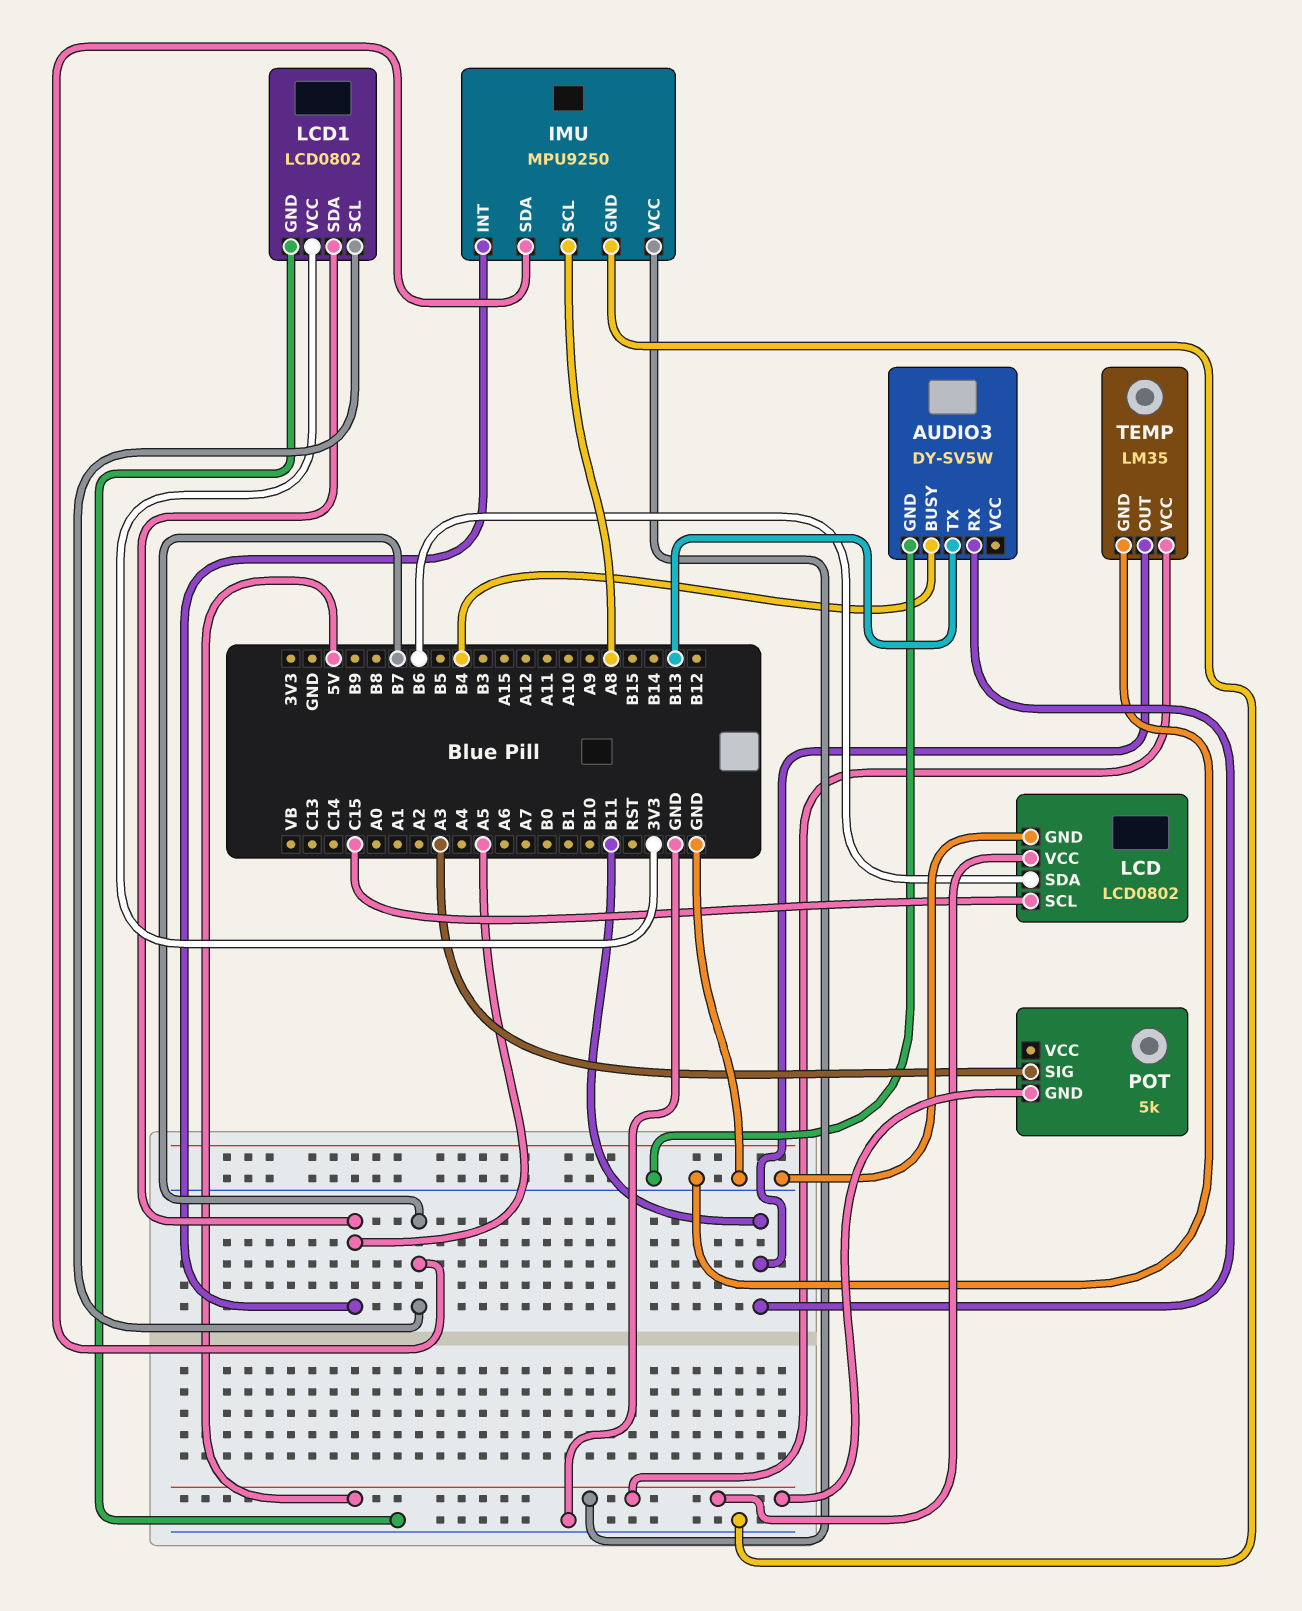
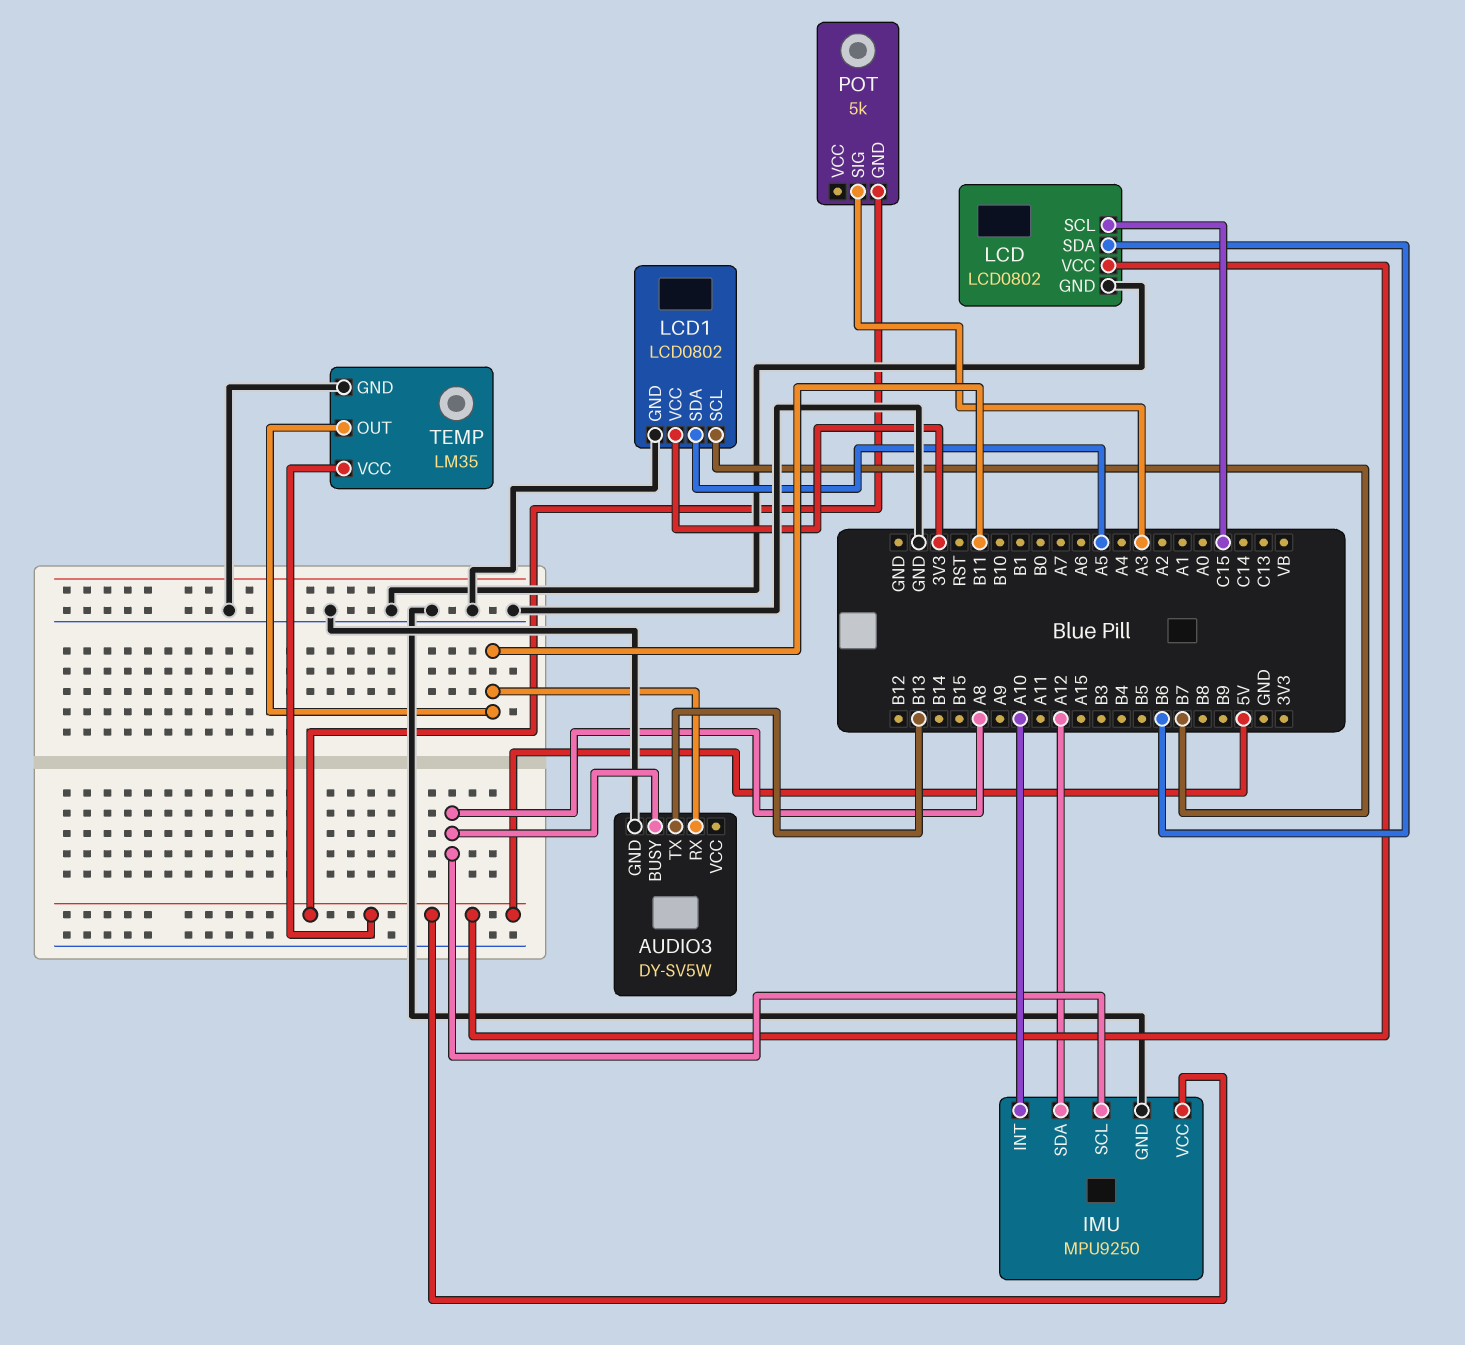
AUDIO3 pin BUSY: B4 -> A8
IMU pin INT: A5 -> A10
IMU pin SDA: B7 -> A12

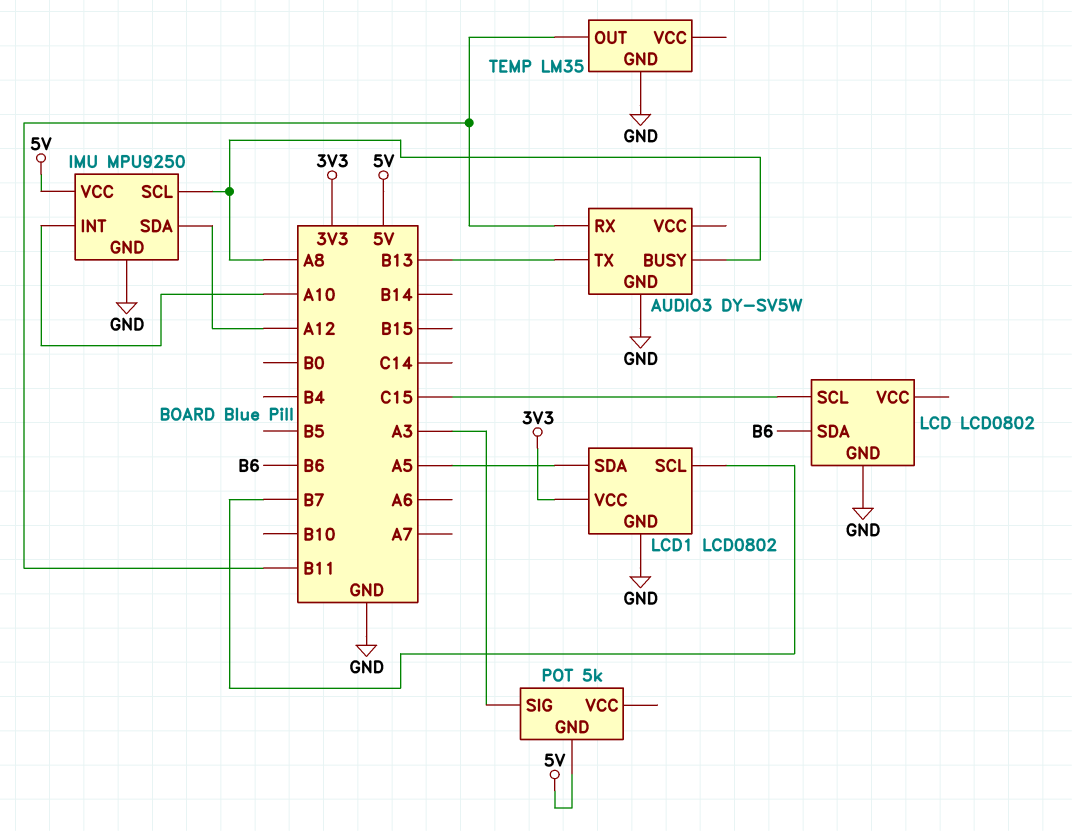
LCD pin VCC: 5V -> none
TEMP pin VCC: 5V -> none

